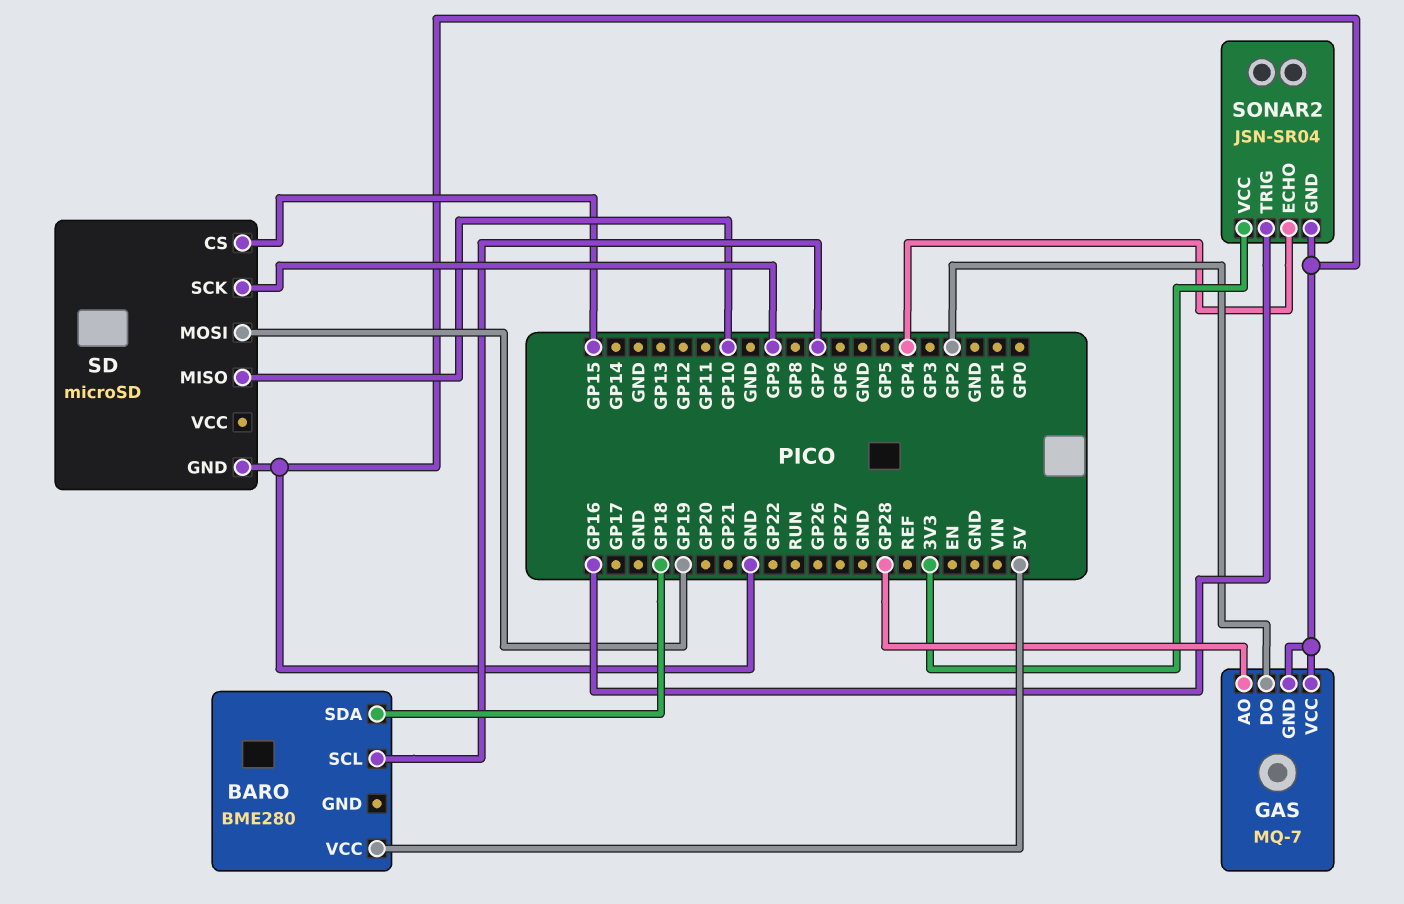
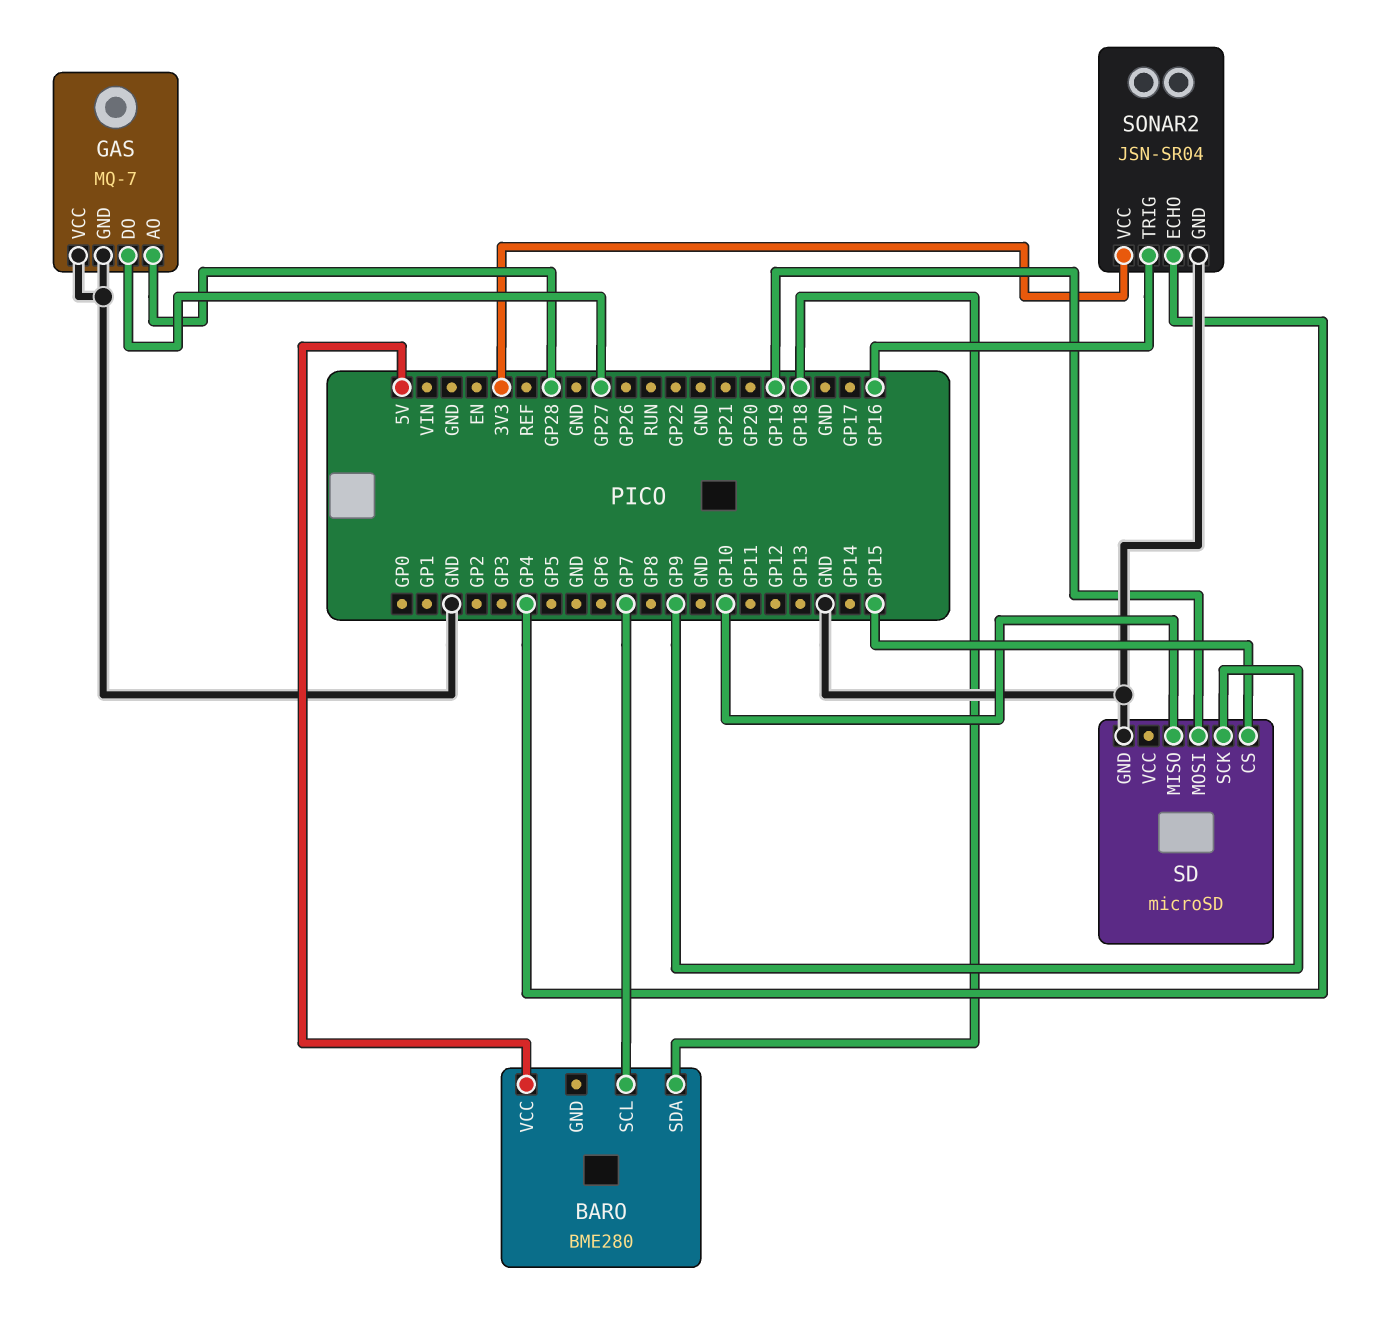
GAS pin DO: GP2 -> GP27

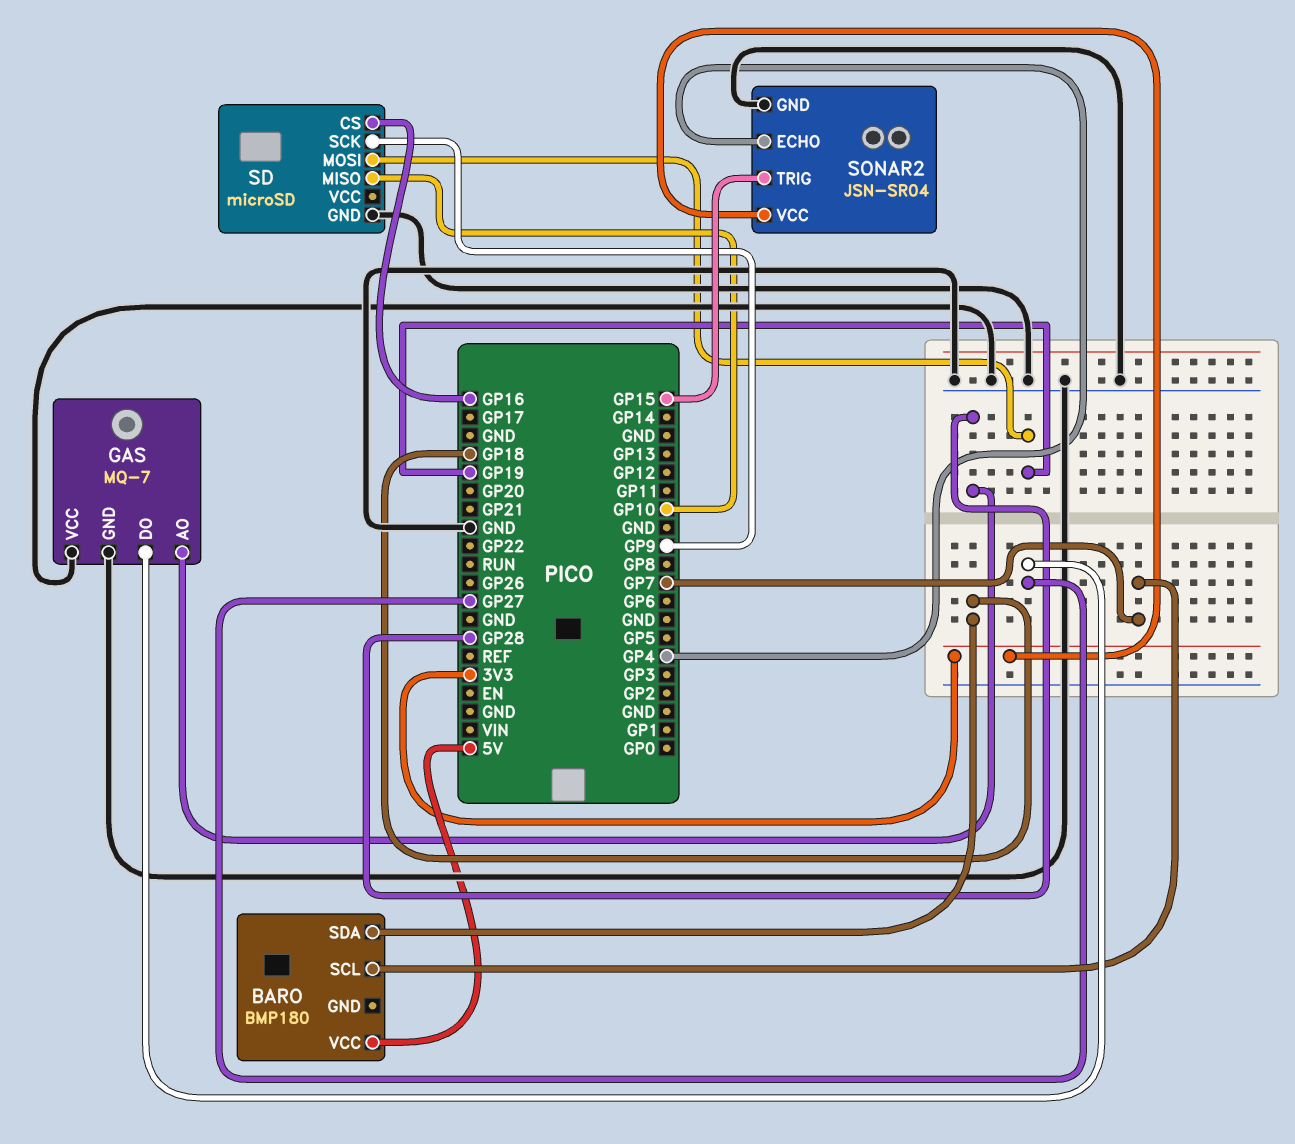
BARO: BME280 -> BMP180
SD pin CS: GP15 -> GP16
SONAR2 pin TRIG: GP16 -> GP15

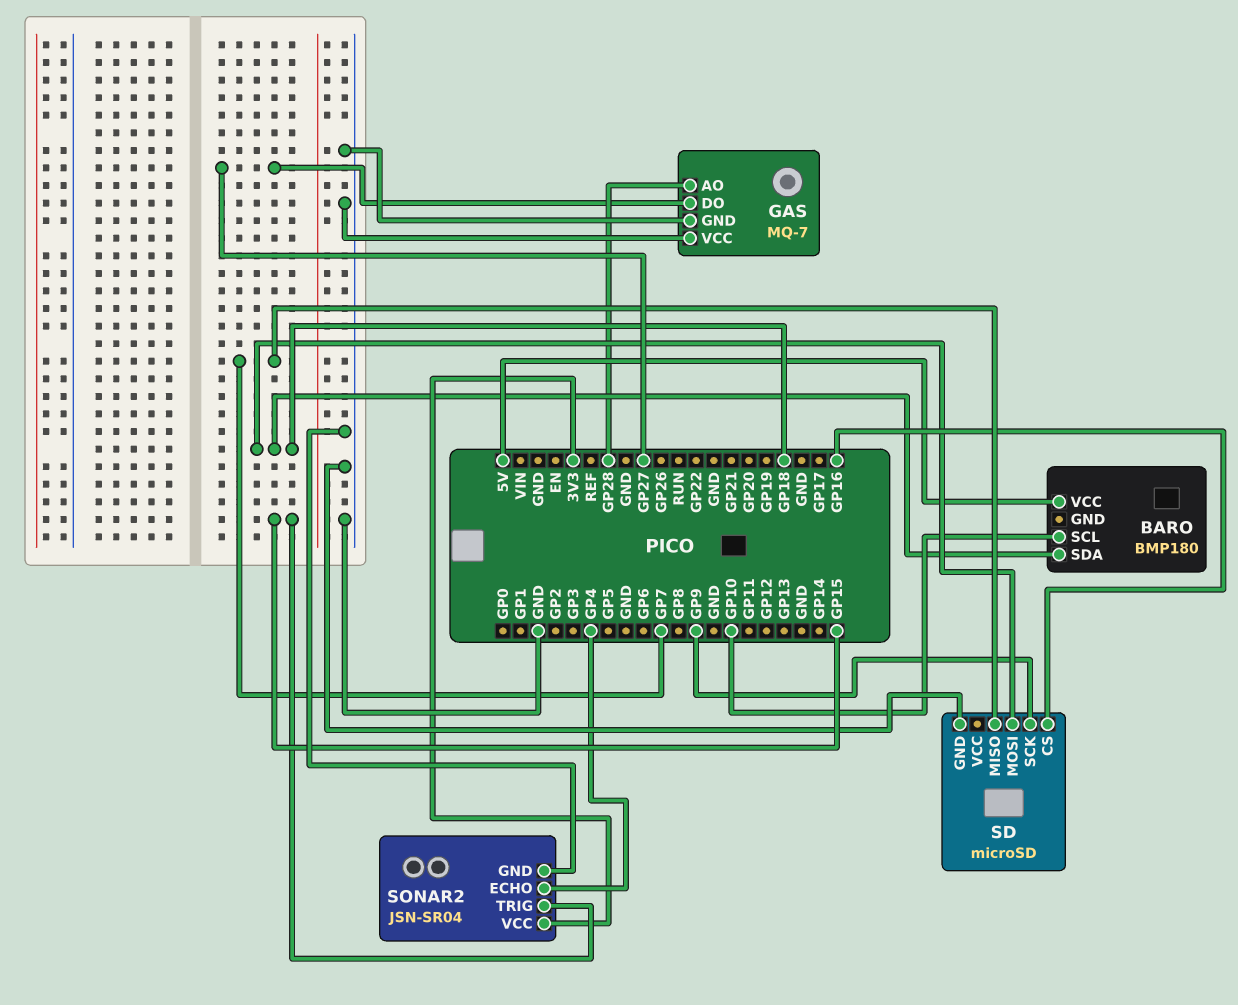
BARO pin SCL: GP7 -> GP10
SD pin MISO: GP10 -> GP7
SD pin MOSI: GP19 -> GP18

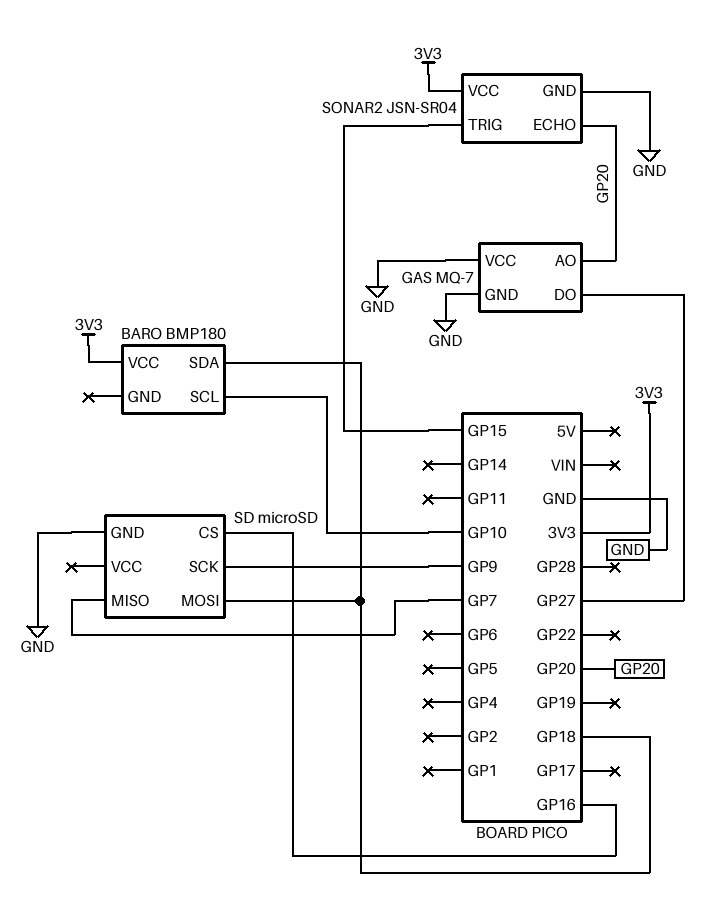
BARO pin VCC: 5V -> 3V3
GAS pin AO: GP28 -> GP20
SONAR2 pin ECHO: GP4 -> GP20

